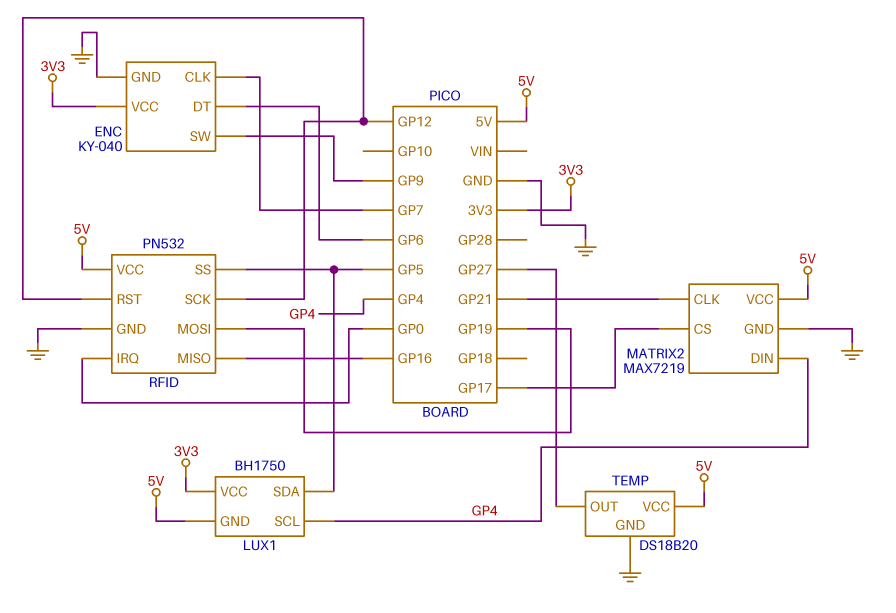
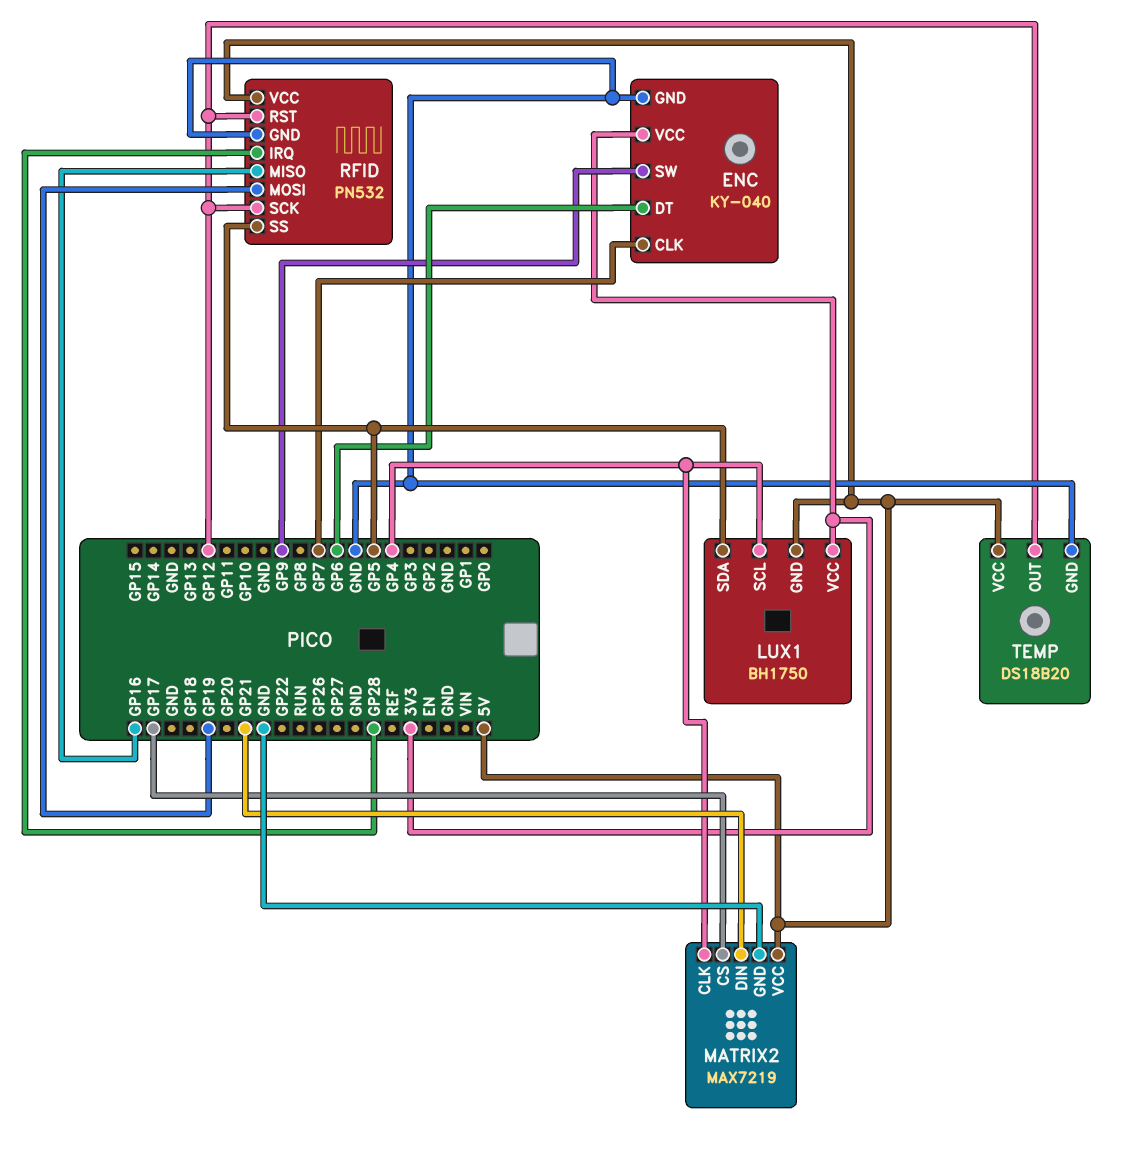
MATRIX2 pin CLK: GP21 -> GP4
MATRIX2 pin DIN: GP4 -> GP21
RFID pin IRQ: GP0 -> GP28
TEMP pin OUT: GP27 -> GP12

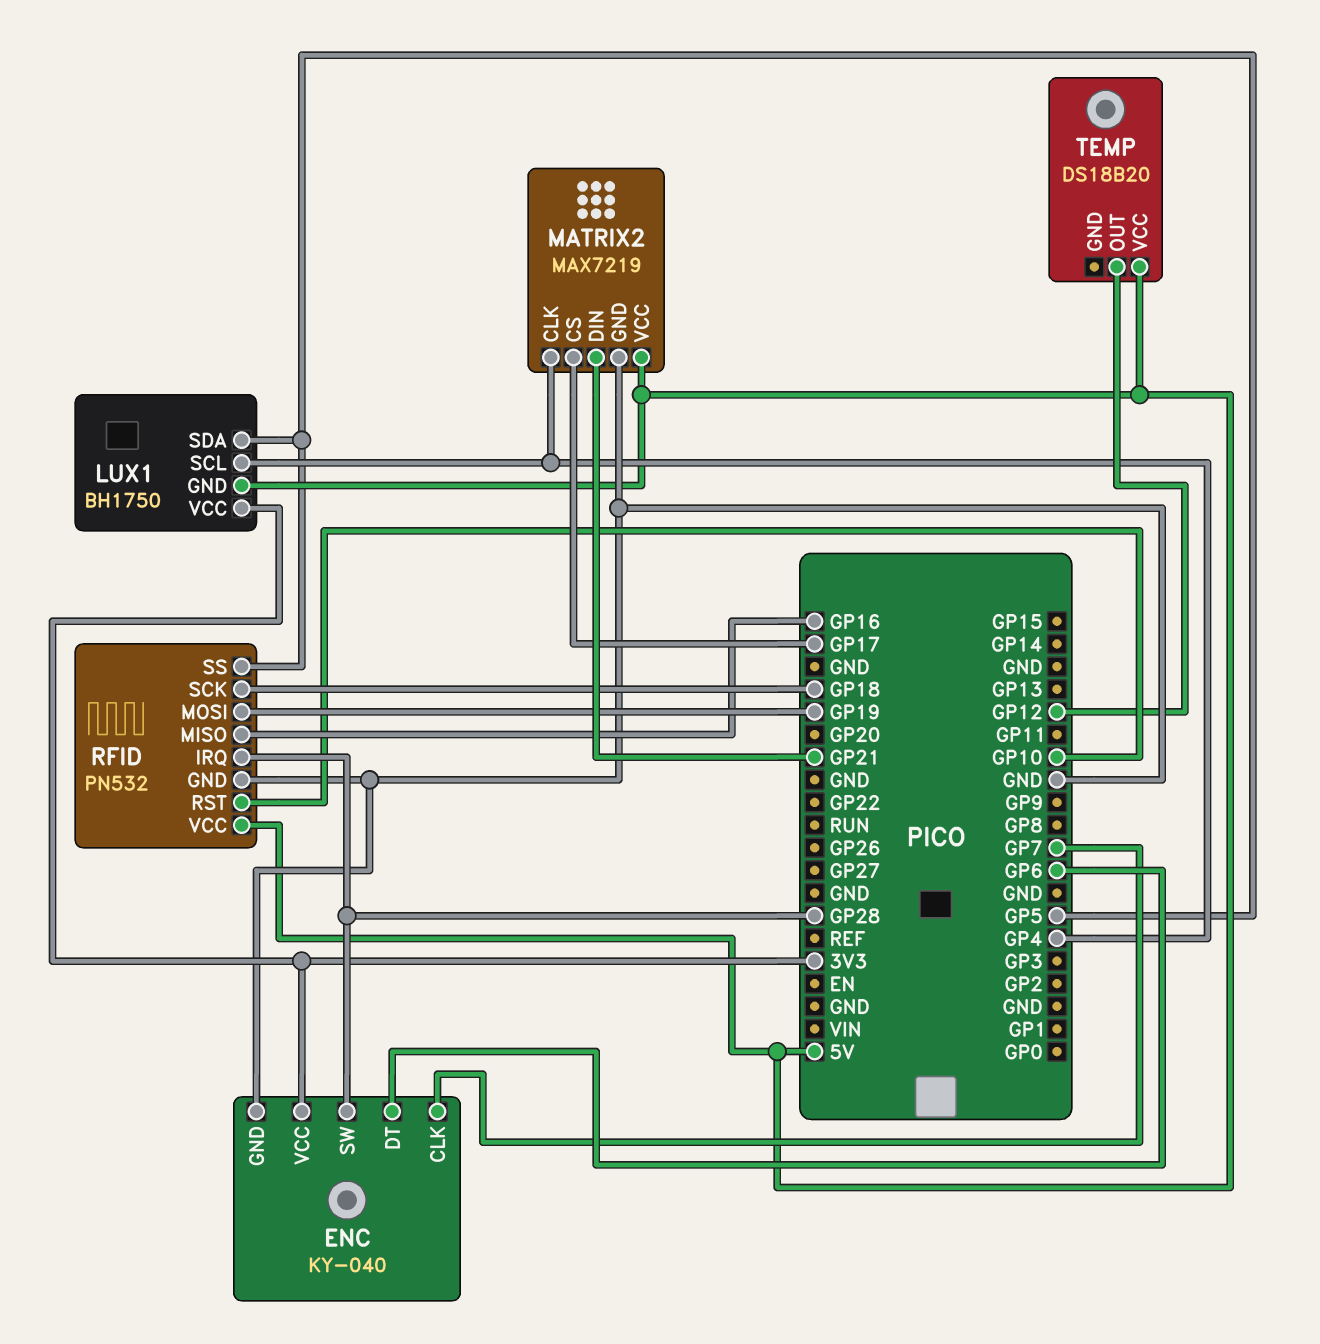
ENC pin SW: GP9 -> GP28
RFID pin RST: GP12 -> GP10
RFID pin SCK: GP12 -> GP18
TEMP pin GND: GND -> none

